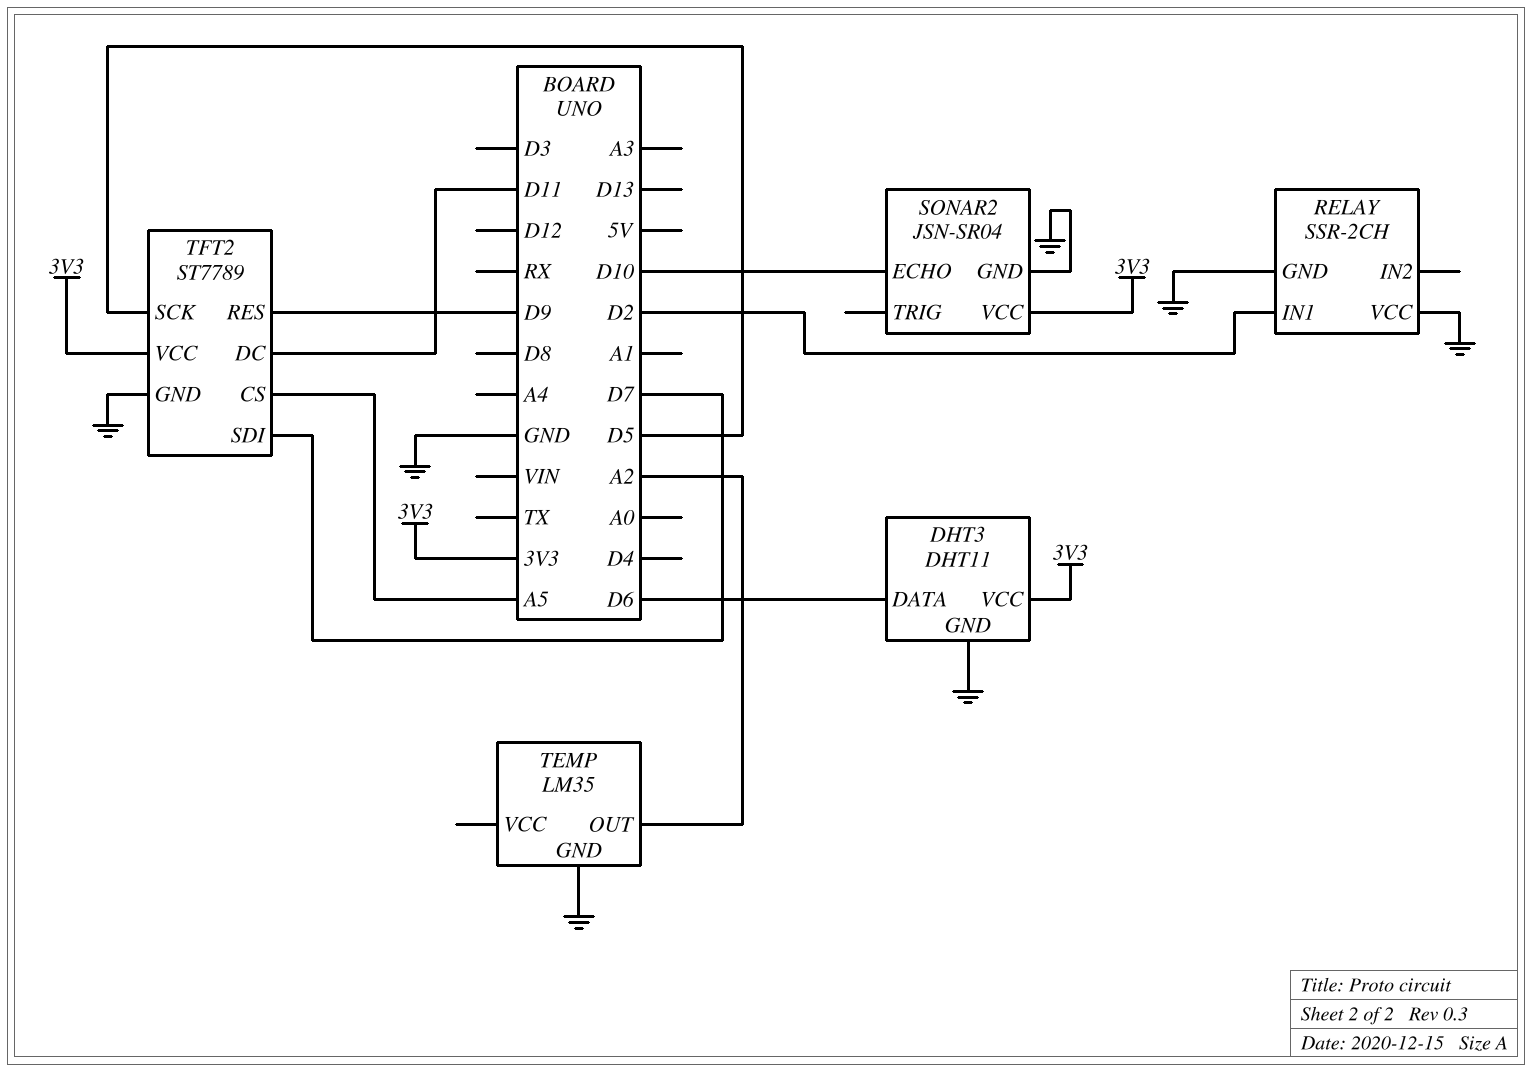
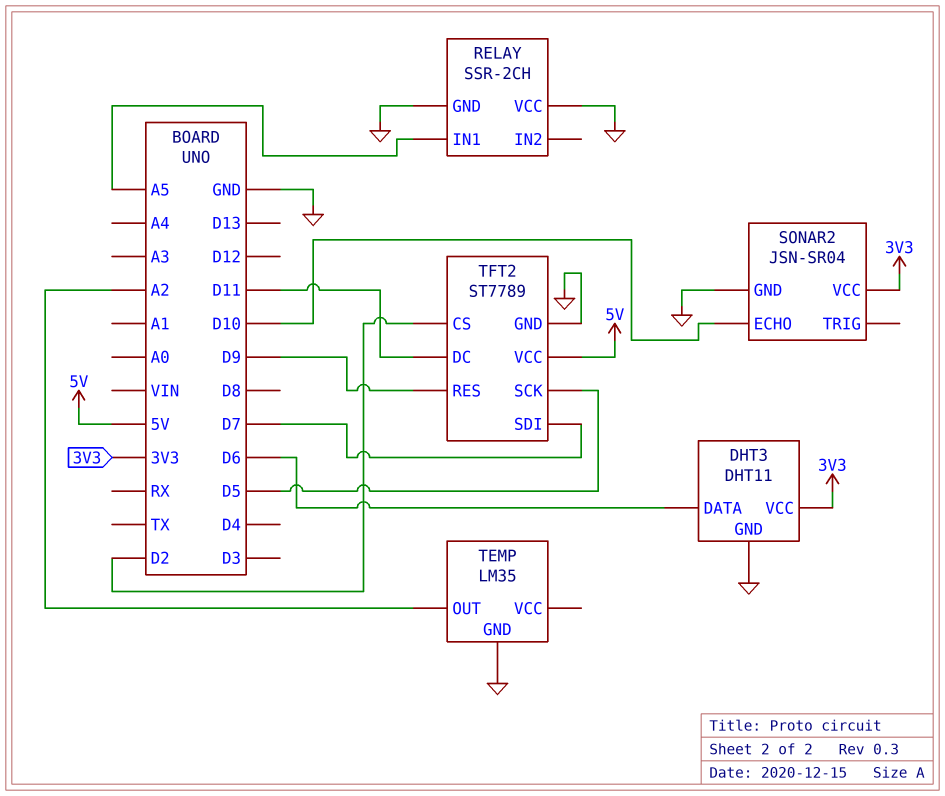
RELAY pin IN1: D2 -> A5
TFT2 pin CS: A5 -> D2
TFT2 pin VCC: 3V3 -> 5V

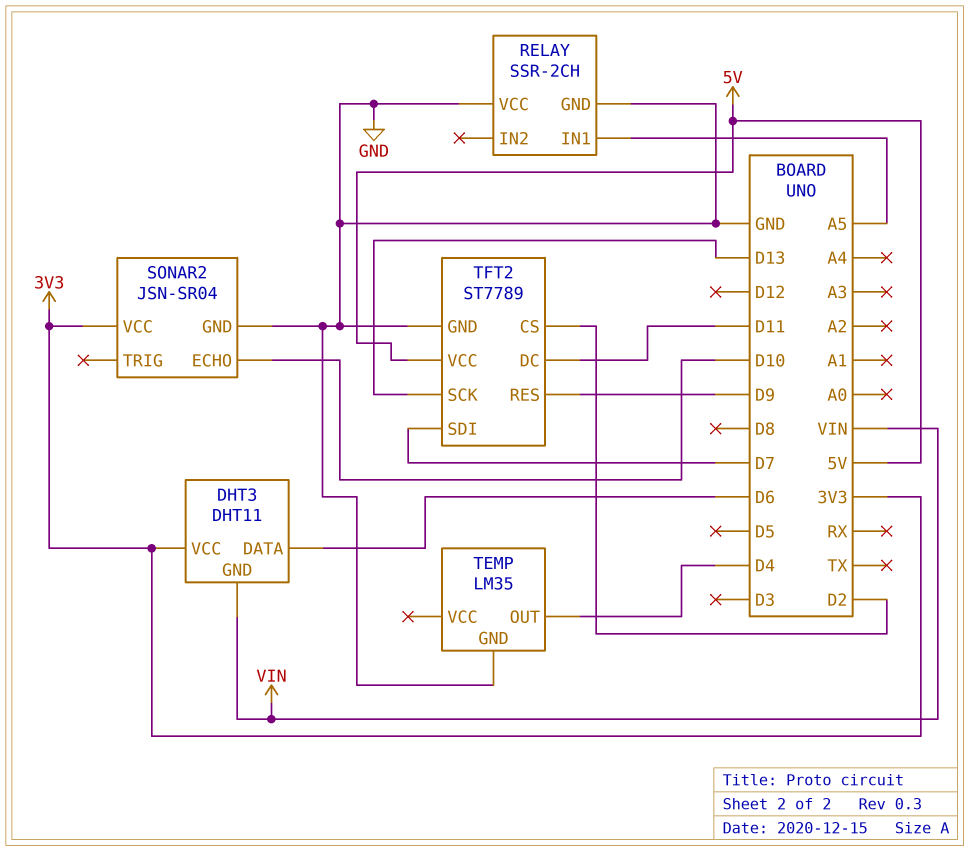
DHT3 pin GND: GND -> VIN
TEMP pin OUT: A2 -> D4
TFT2 pin SCK: D5 -> D13

